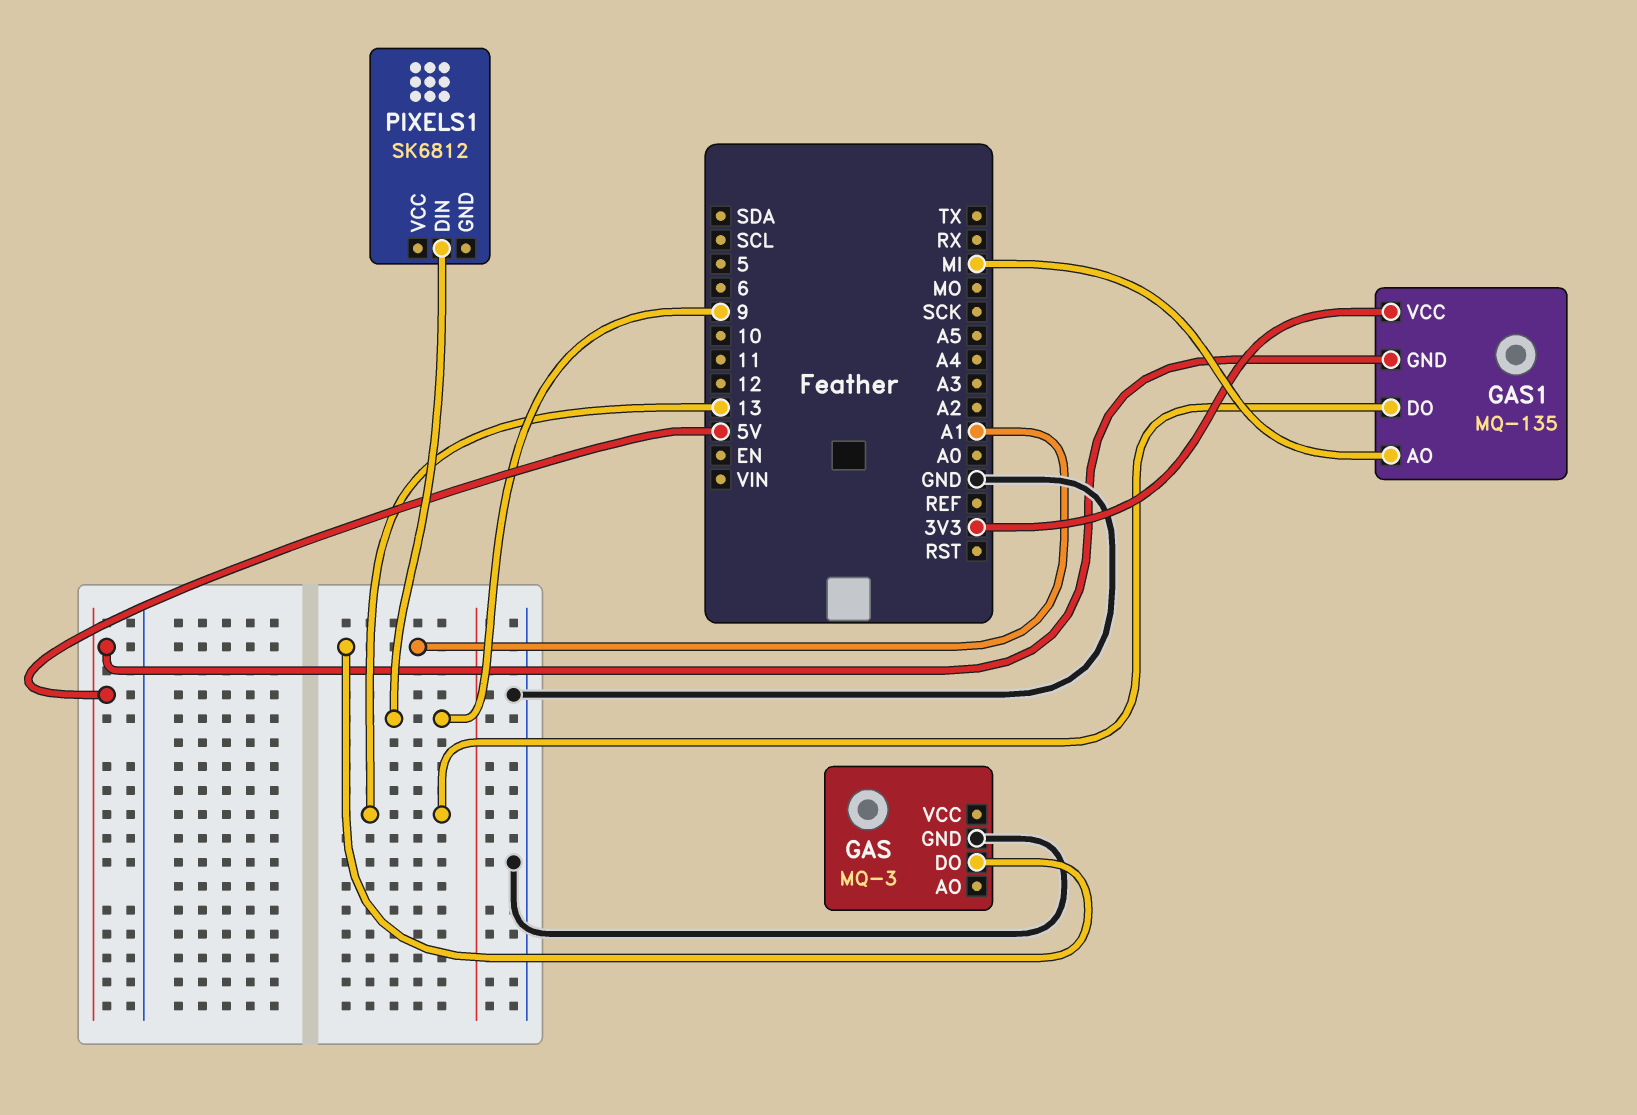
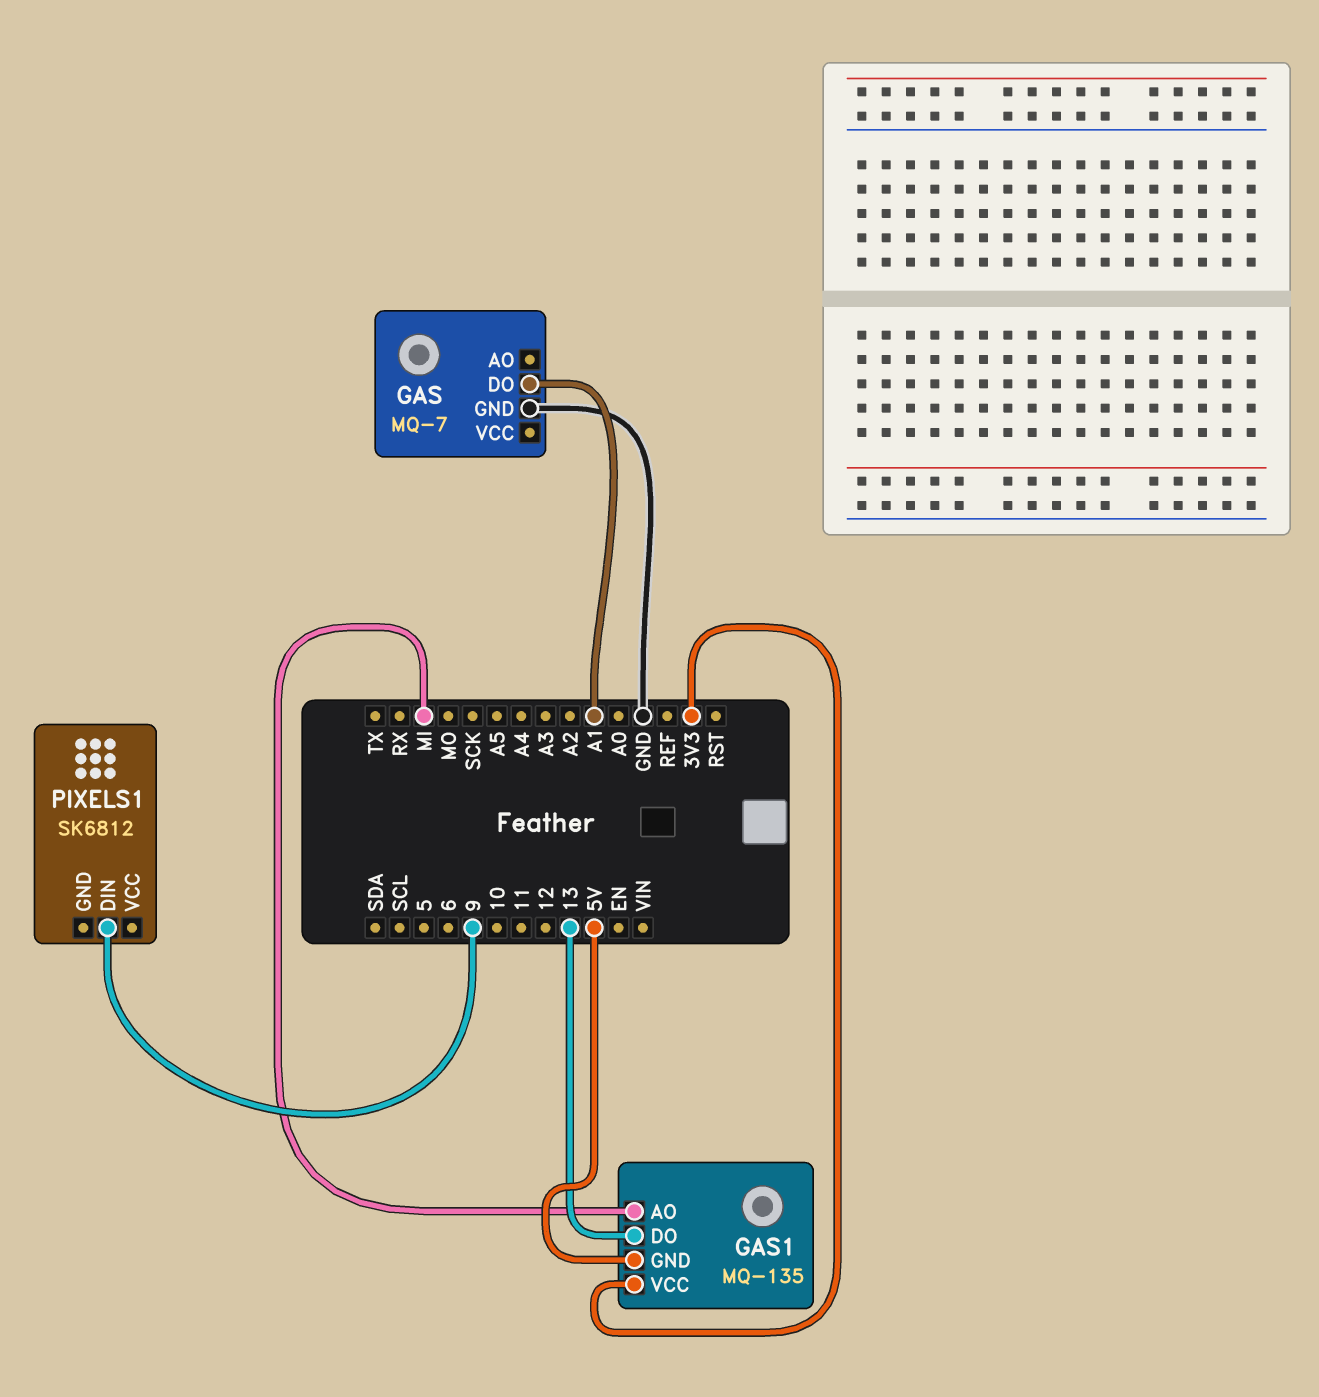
GAS: MQ-3 -> MQ-7

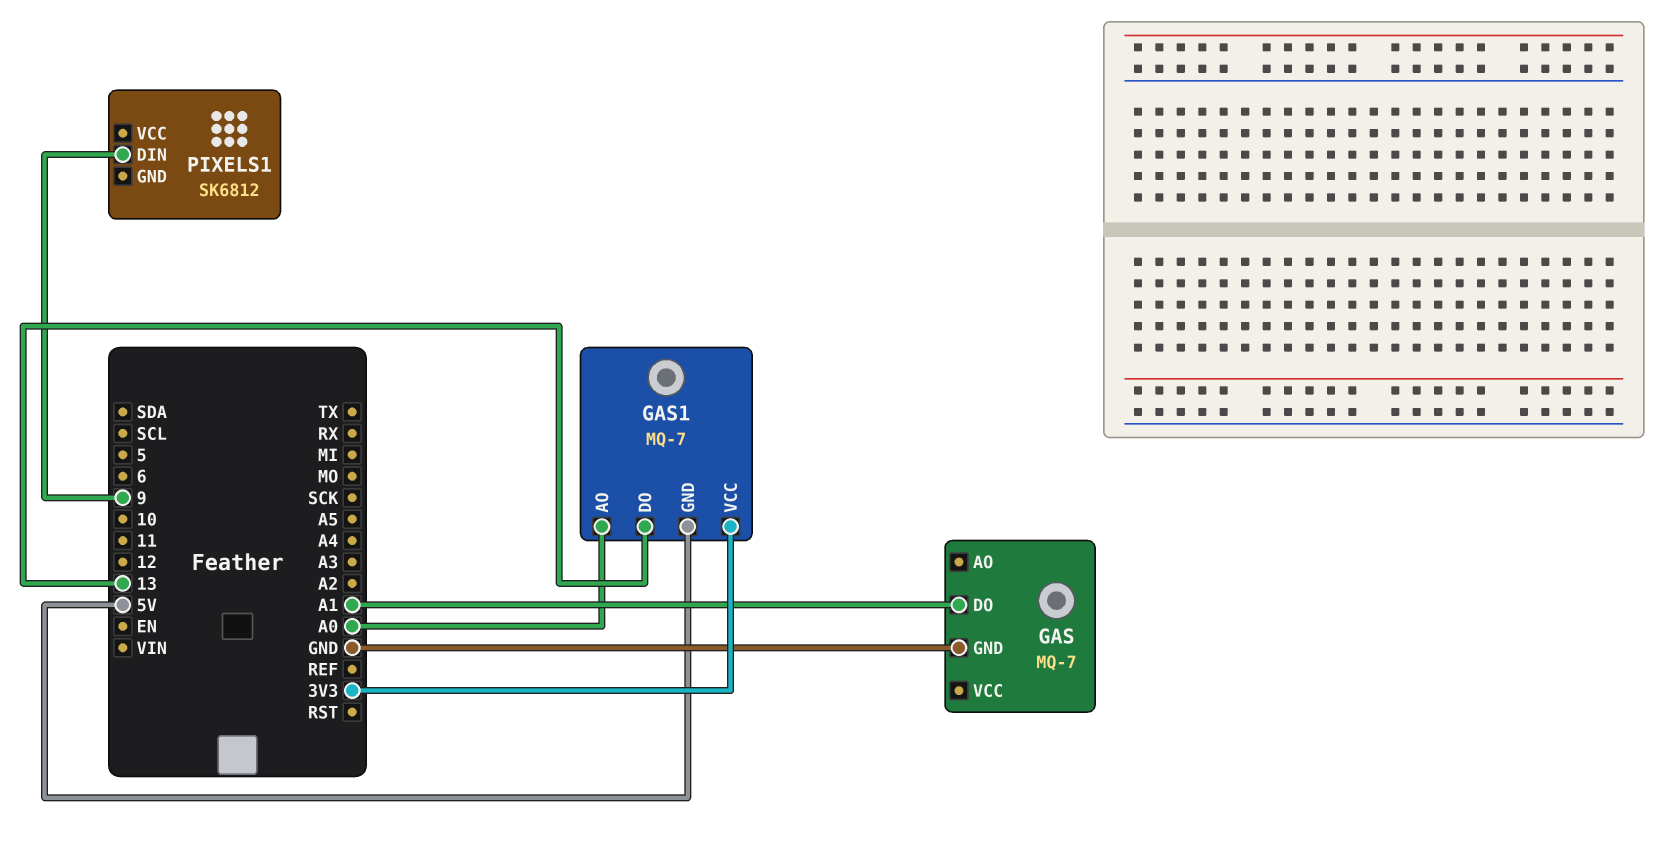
GAS1: MQ-135 -> MQ-7
GAS1 pin AO: MI -> A0

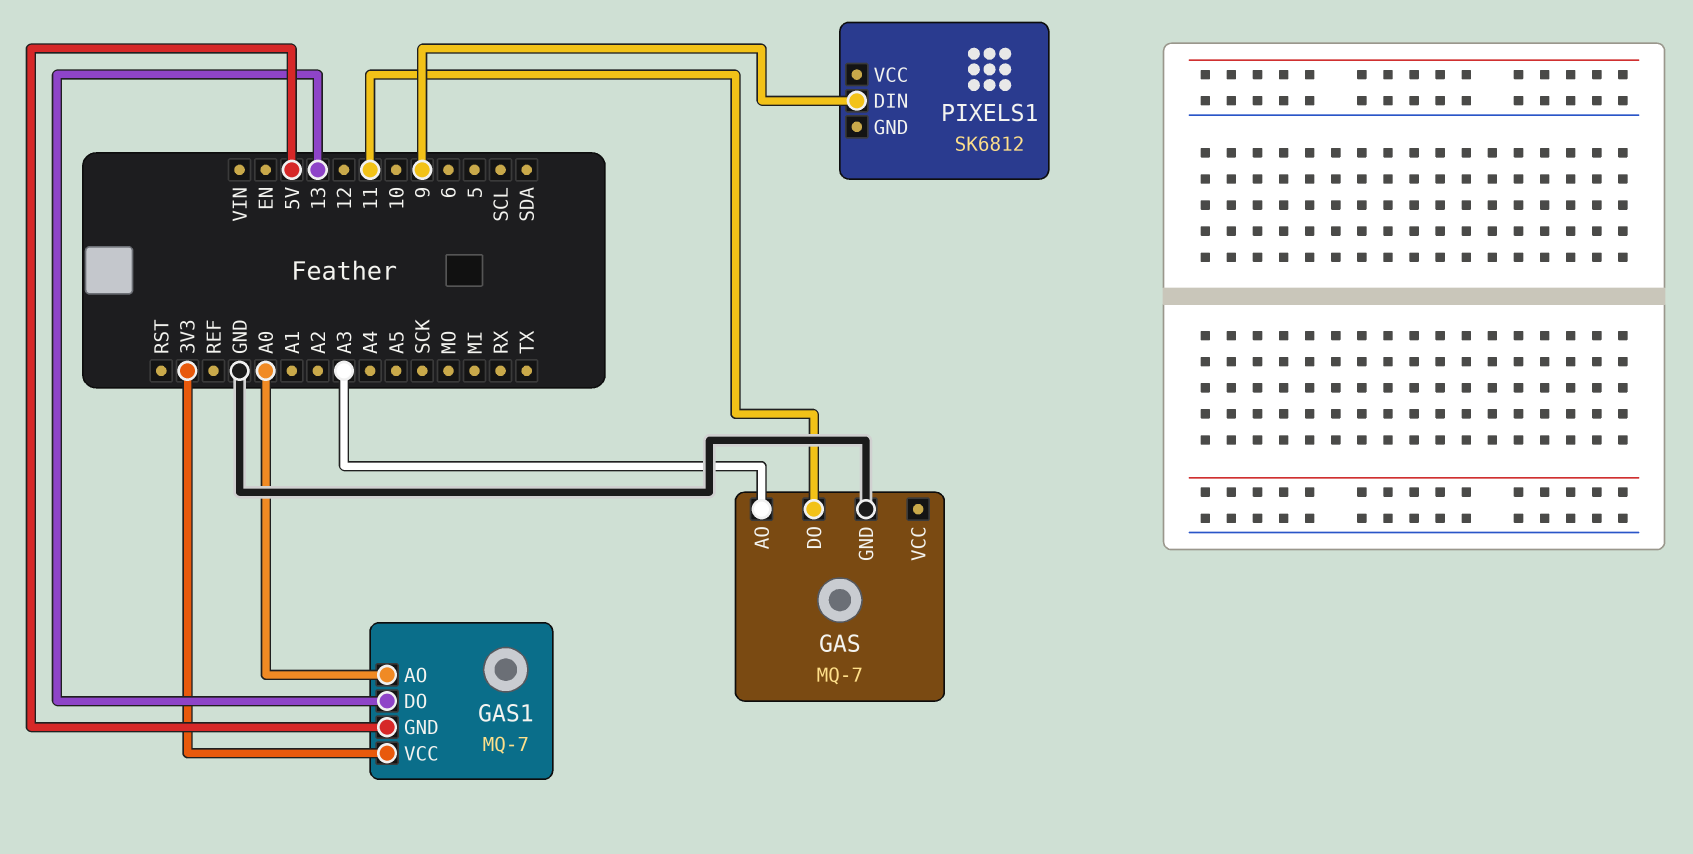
GAS pin AO: none -> A3
GAS pin DO: A1 -> 11

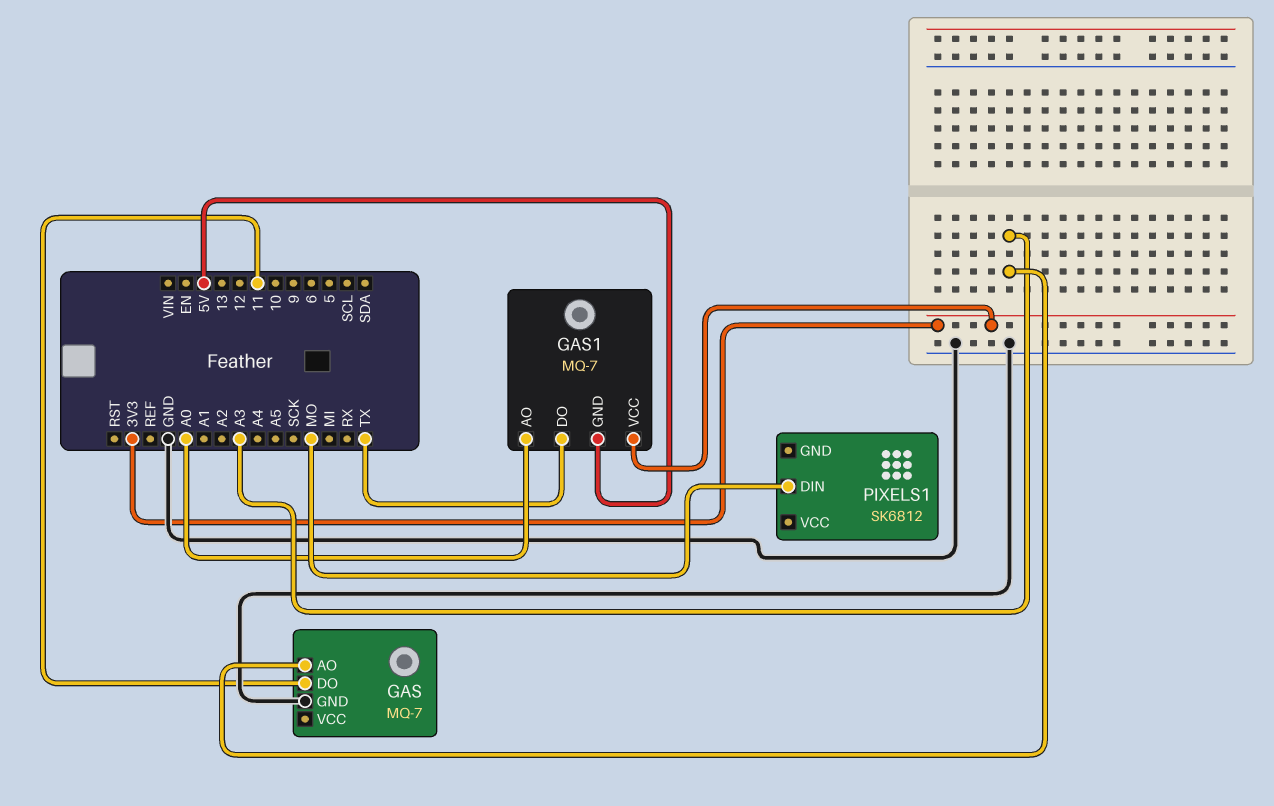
GAS1 pin DO: 13 -> TX
PIXELS1 pin DIN: 9 -> MO

